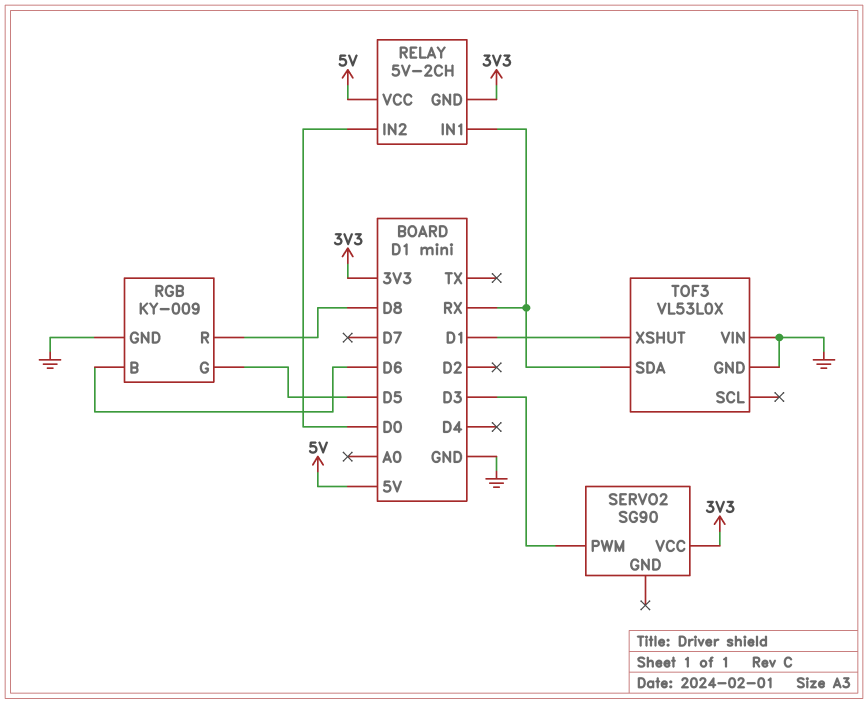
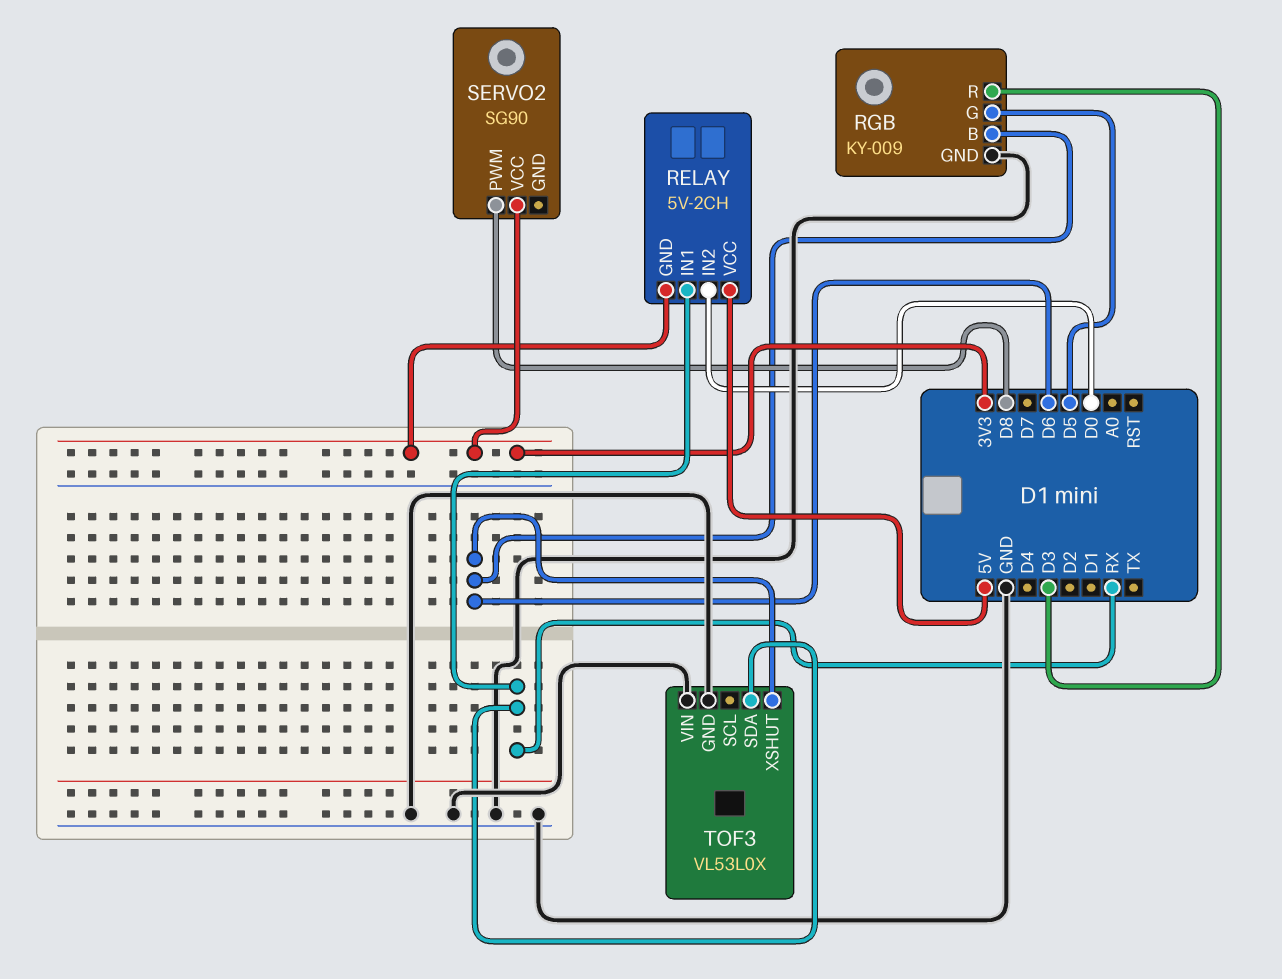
RGB pin R: D8 -> D3
SERVO2 pin PWM: D3 -> D8
TOF3 pin XSHUT: D1 -> D6

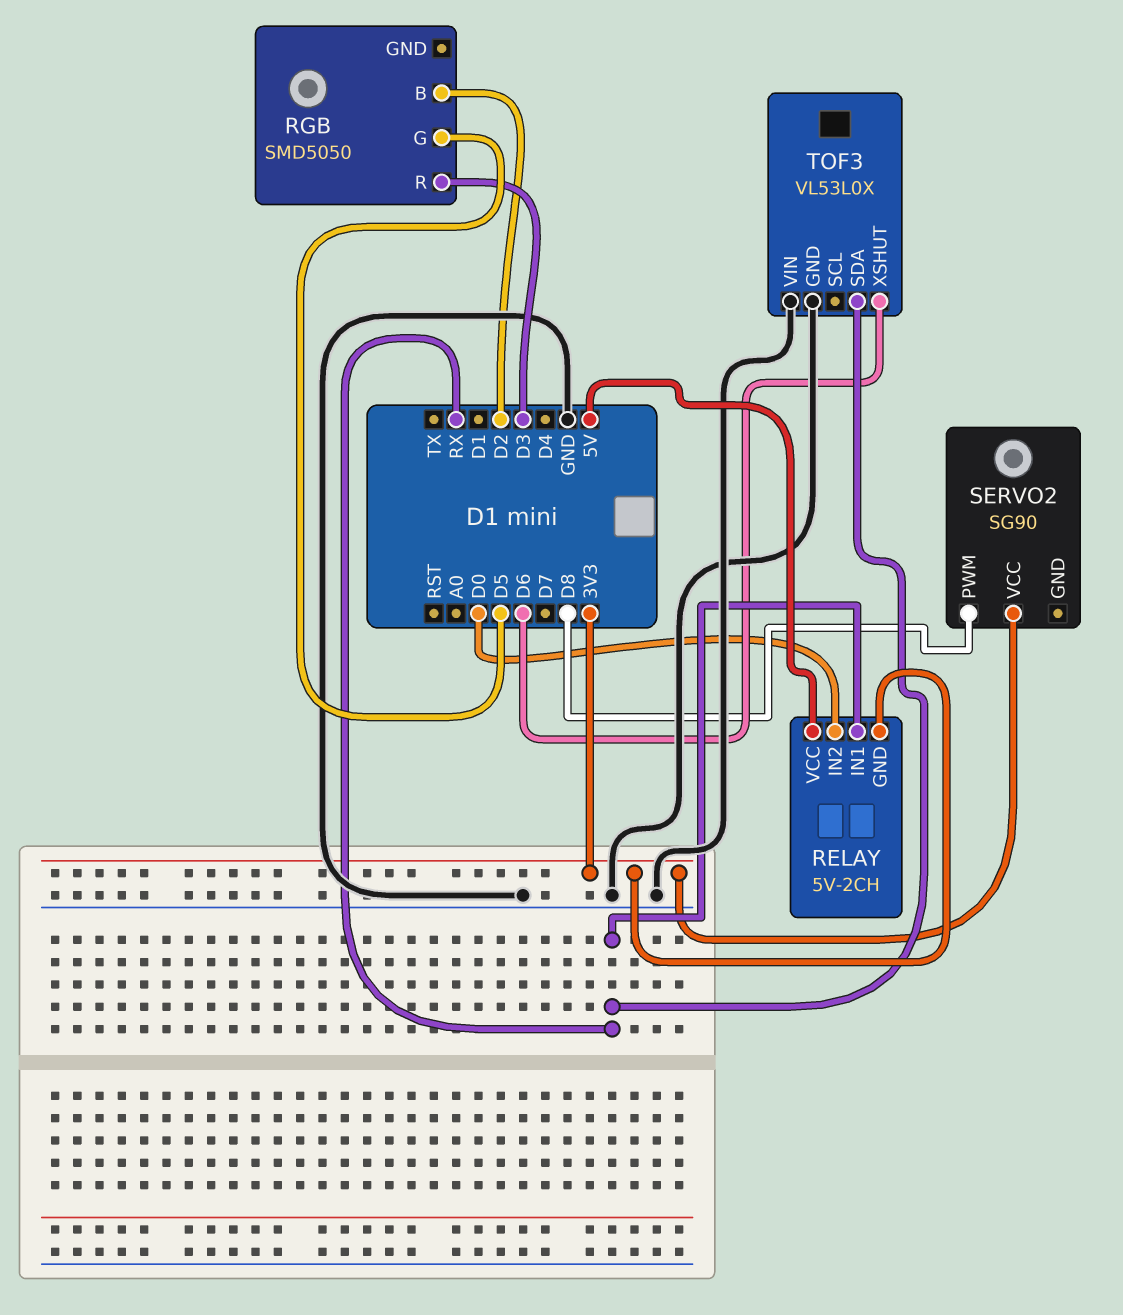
RGB: KY-009 -> SMD5050
RGB pin B: D6 -> D2
RGB pin GND: GND -> none

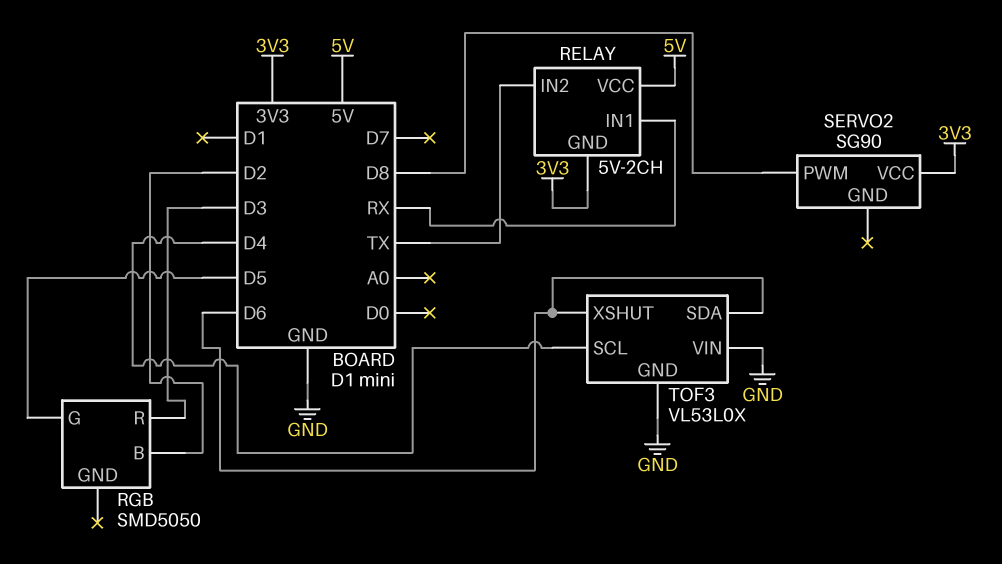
RELAY pin IN2: D0 -> TX
TOF3 pin SCL: none -> D4
TOF3 pin SDA: RX -> D6

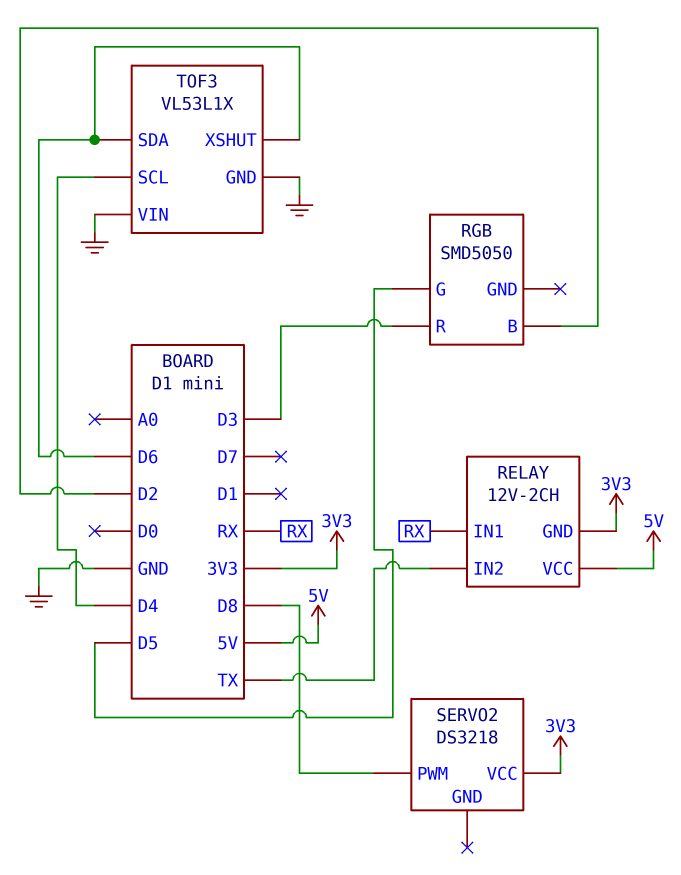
RELAY: 5V-2CH -> 12V-2CH
SERVO2: SG90 -> DS3218
TOF3: VL53L0X -> VL53L1X

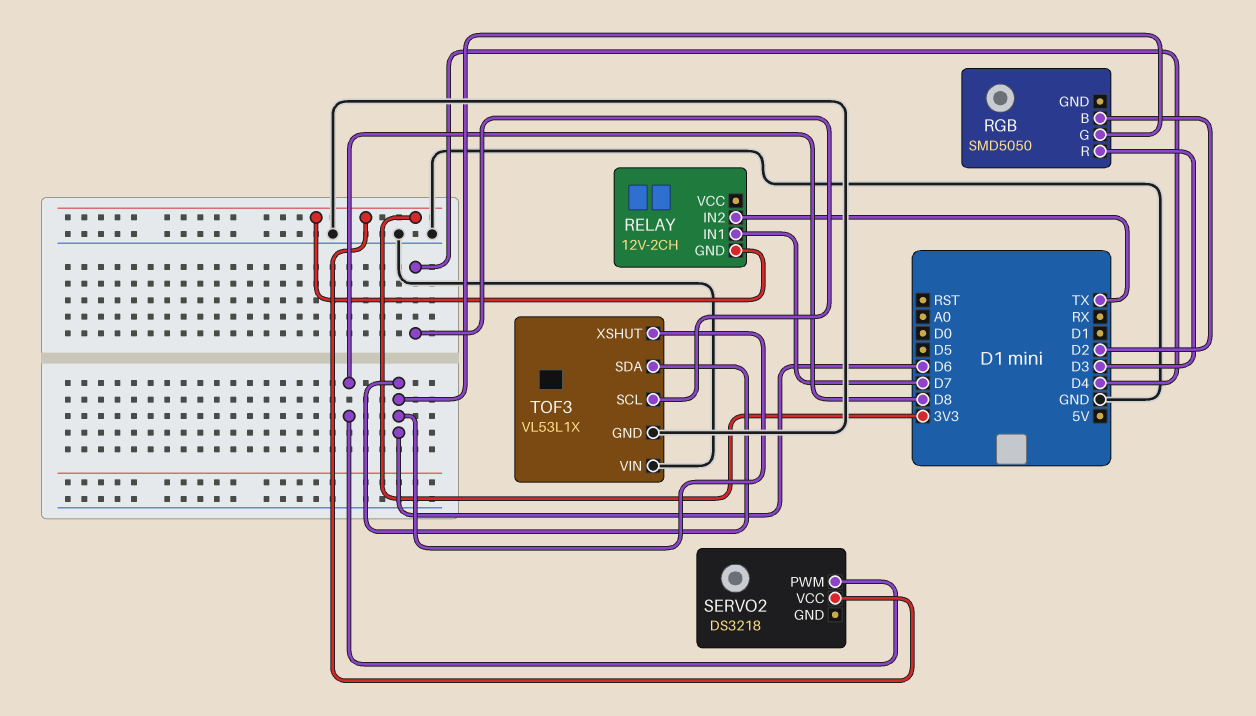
RELAY pin IN1: RX -> D7
RELAY pin VCC: 5V -> none
RGB pin G: D5 -> D6

